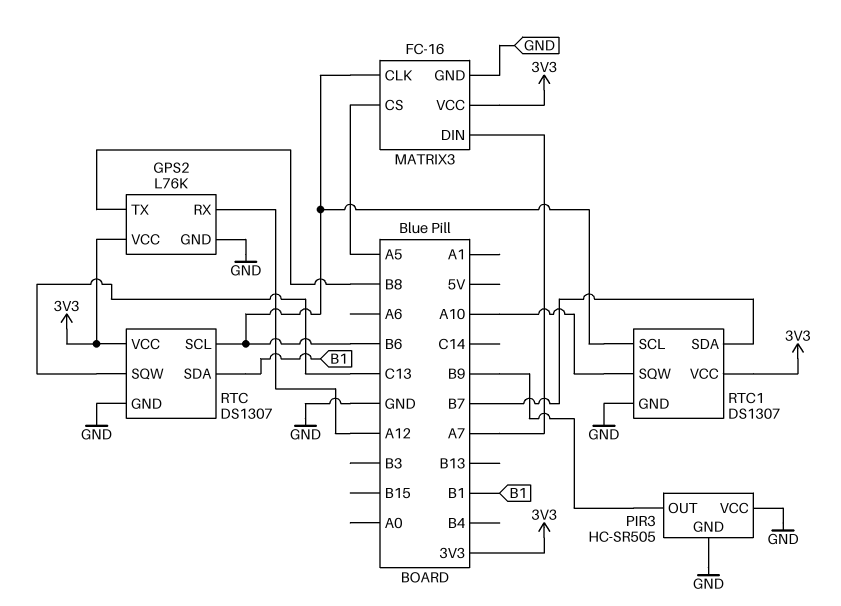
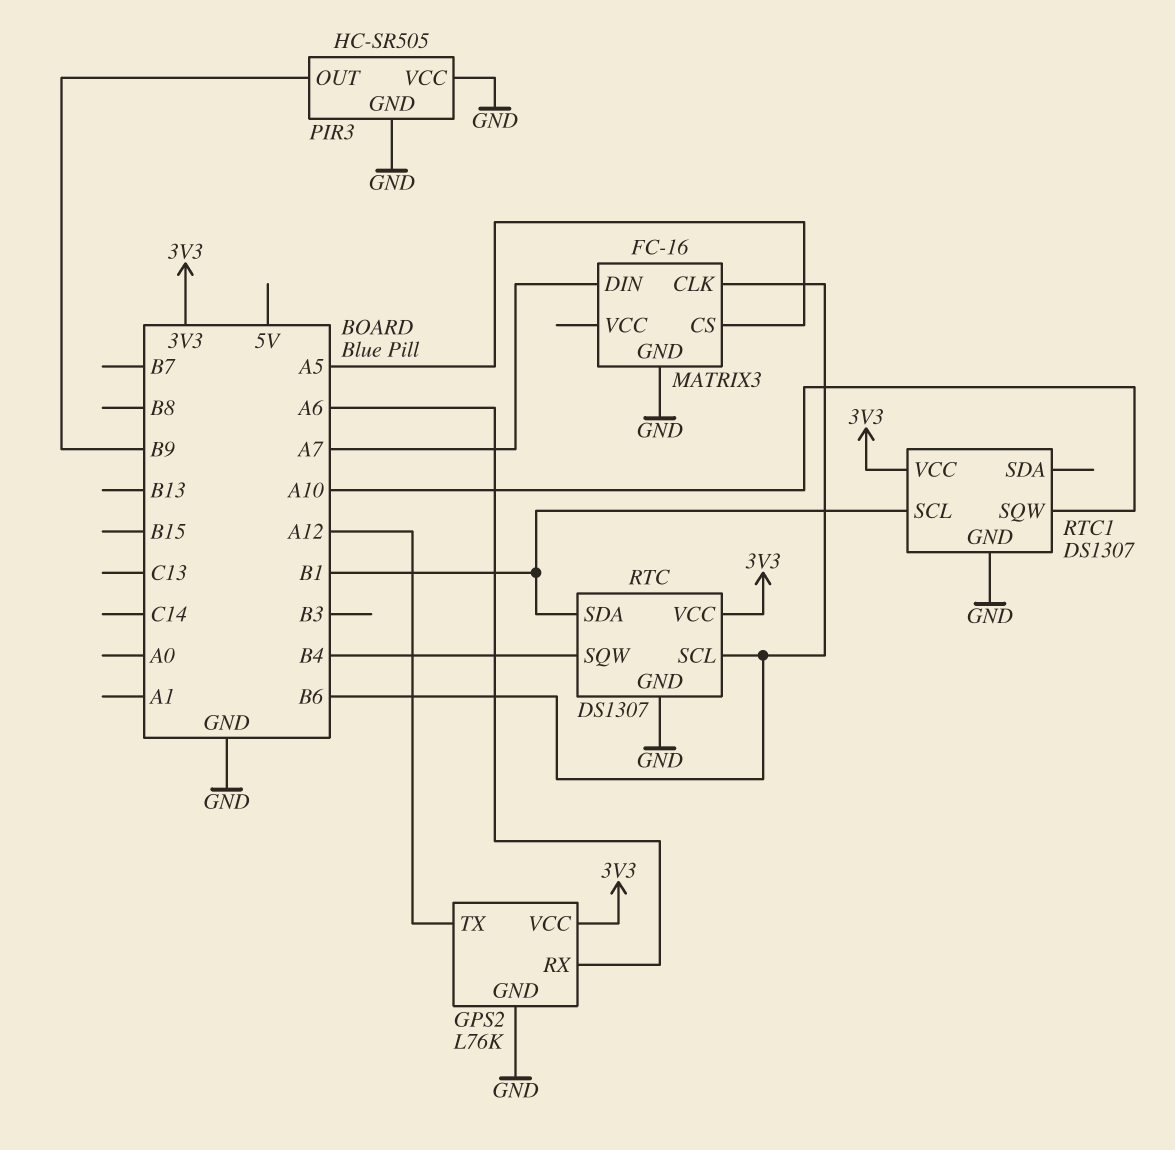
GPS2 pin RX: A12 -> A6
GPS2 pin TX: B8 -> A12
MATRIX3 pin VCC: 3V3 -> none
RTC pin SQW: C13 -> B4
RTC1 pin SCL: B6 -> B1
RTC1 pin SDA: B7 -> none

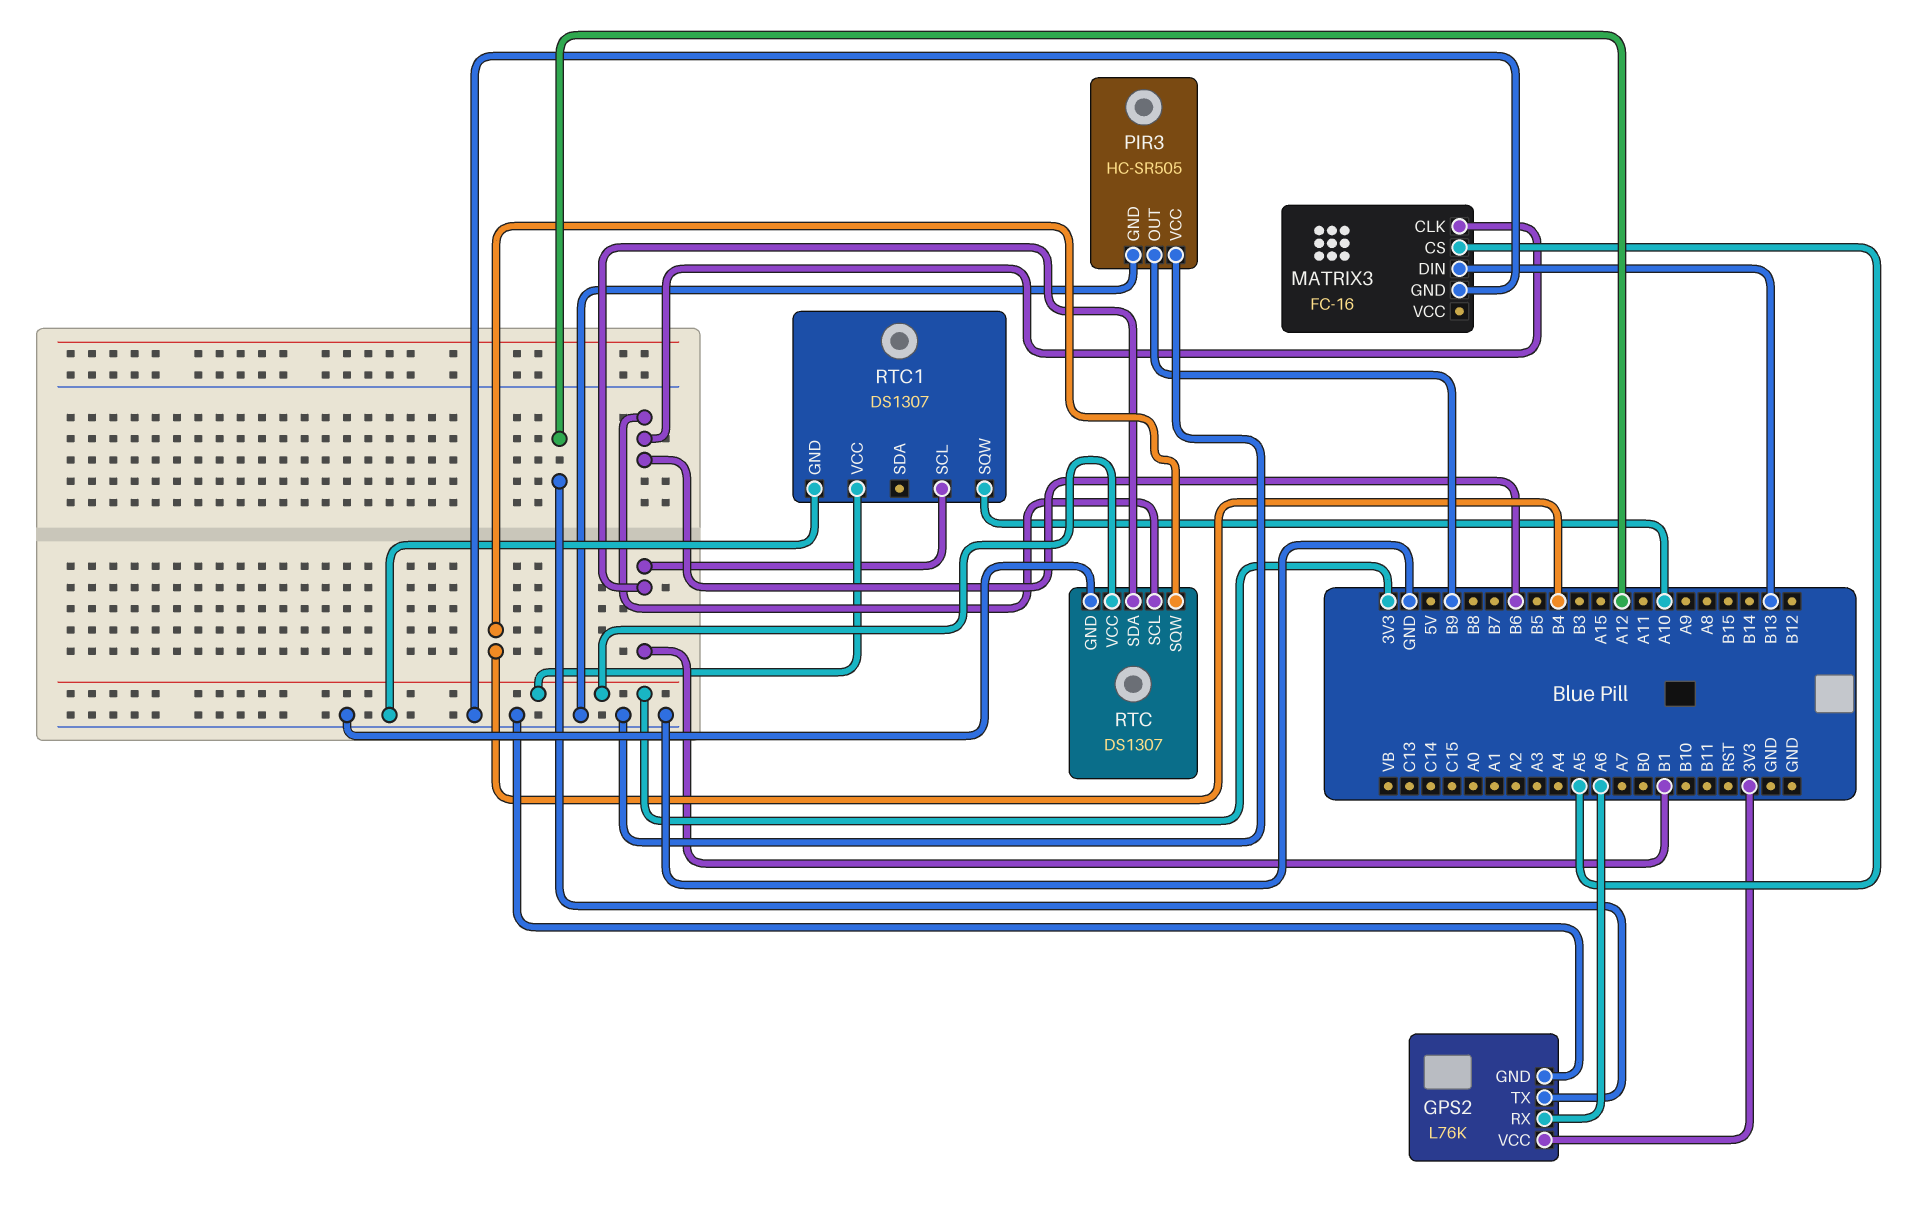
MATRIX3 pin DIN: A7 -> B13

